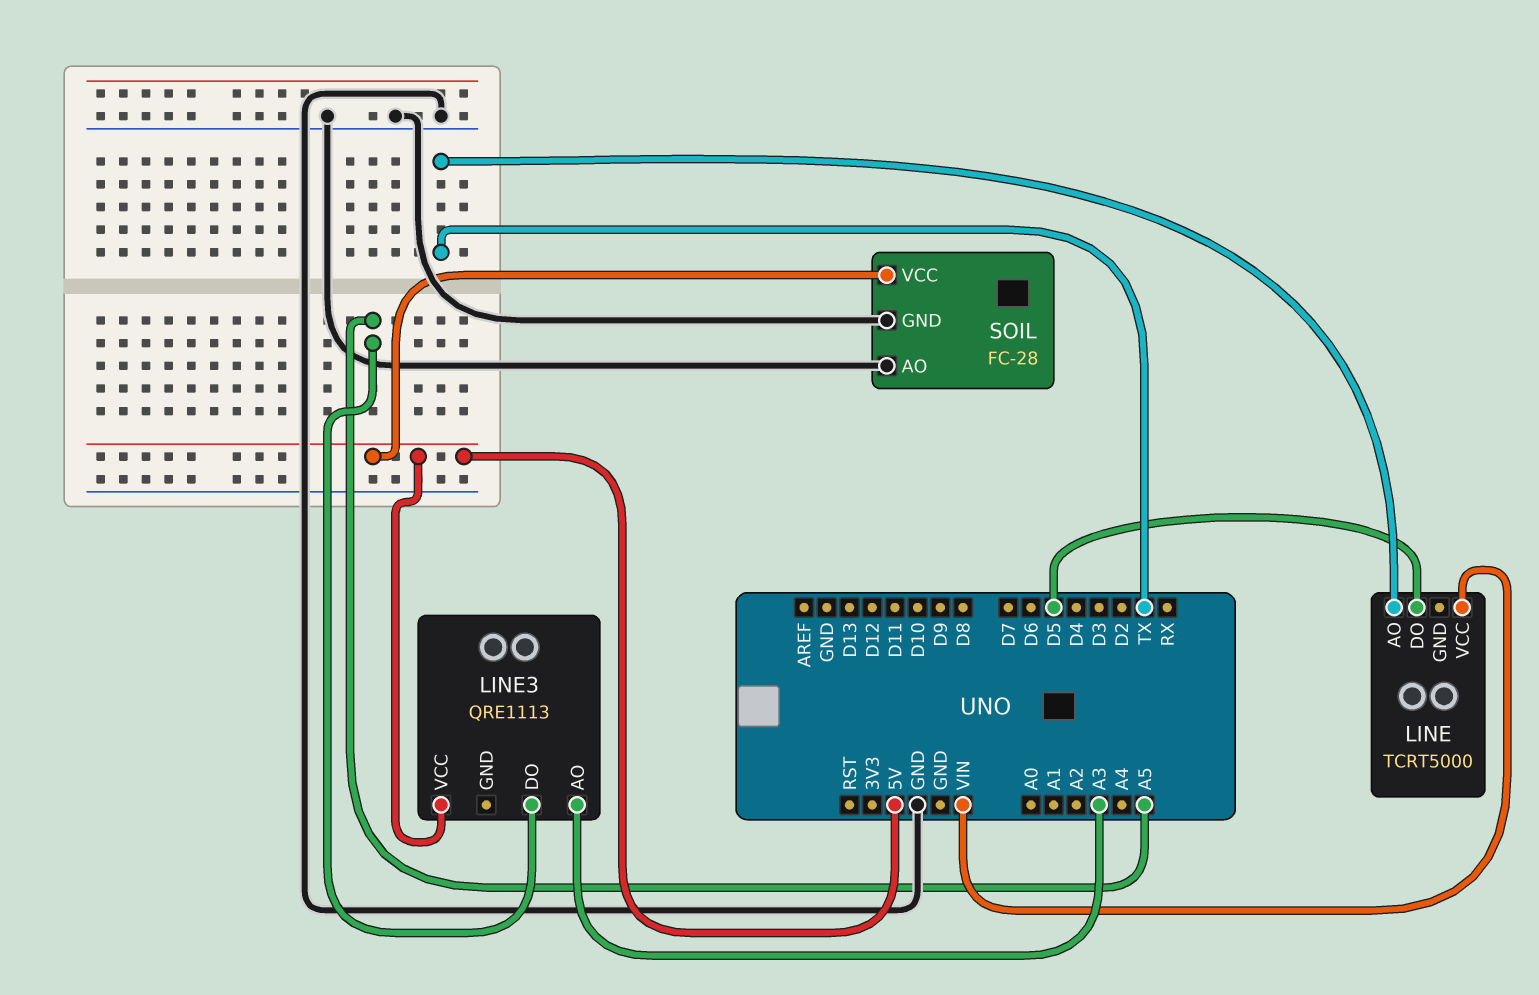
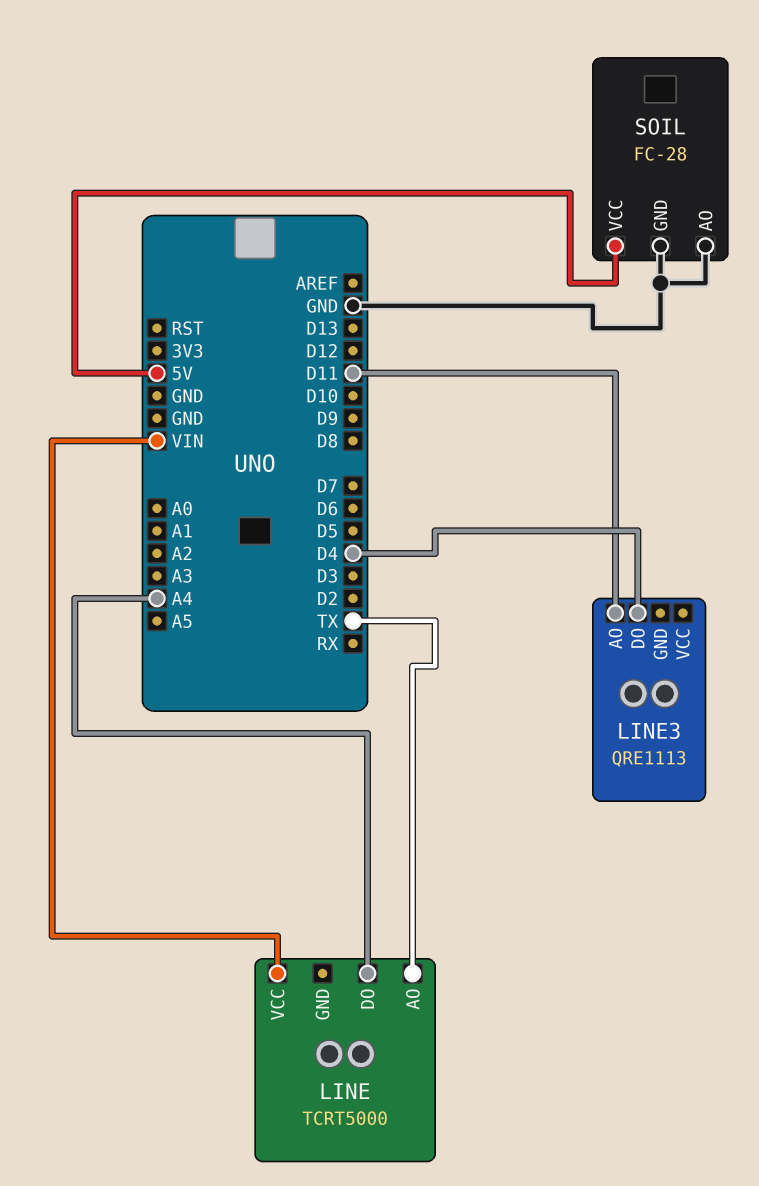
LINE pin DO: D5 -> A4
LINE3 pin AO: A3 -> D11
LINE3 pin DO: A5 -> D4
LINE3 pin VCC: 5V -> none

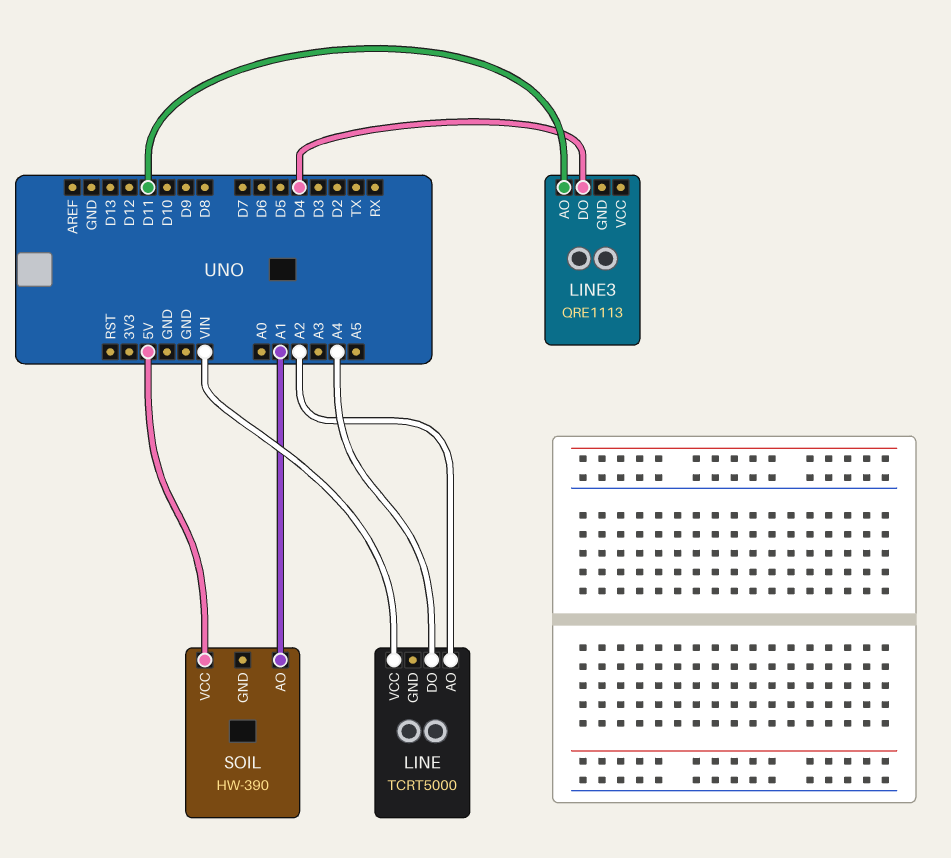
LINE pin AO: TX -> A2
SOIL: FC-28 -> HW-390
SOIL pin AO: GND -> A1
SOIL pin GND: GND -> none

